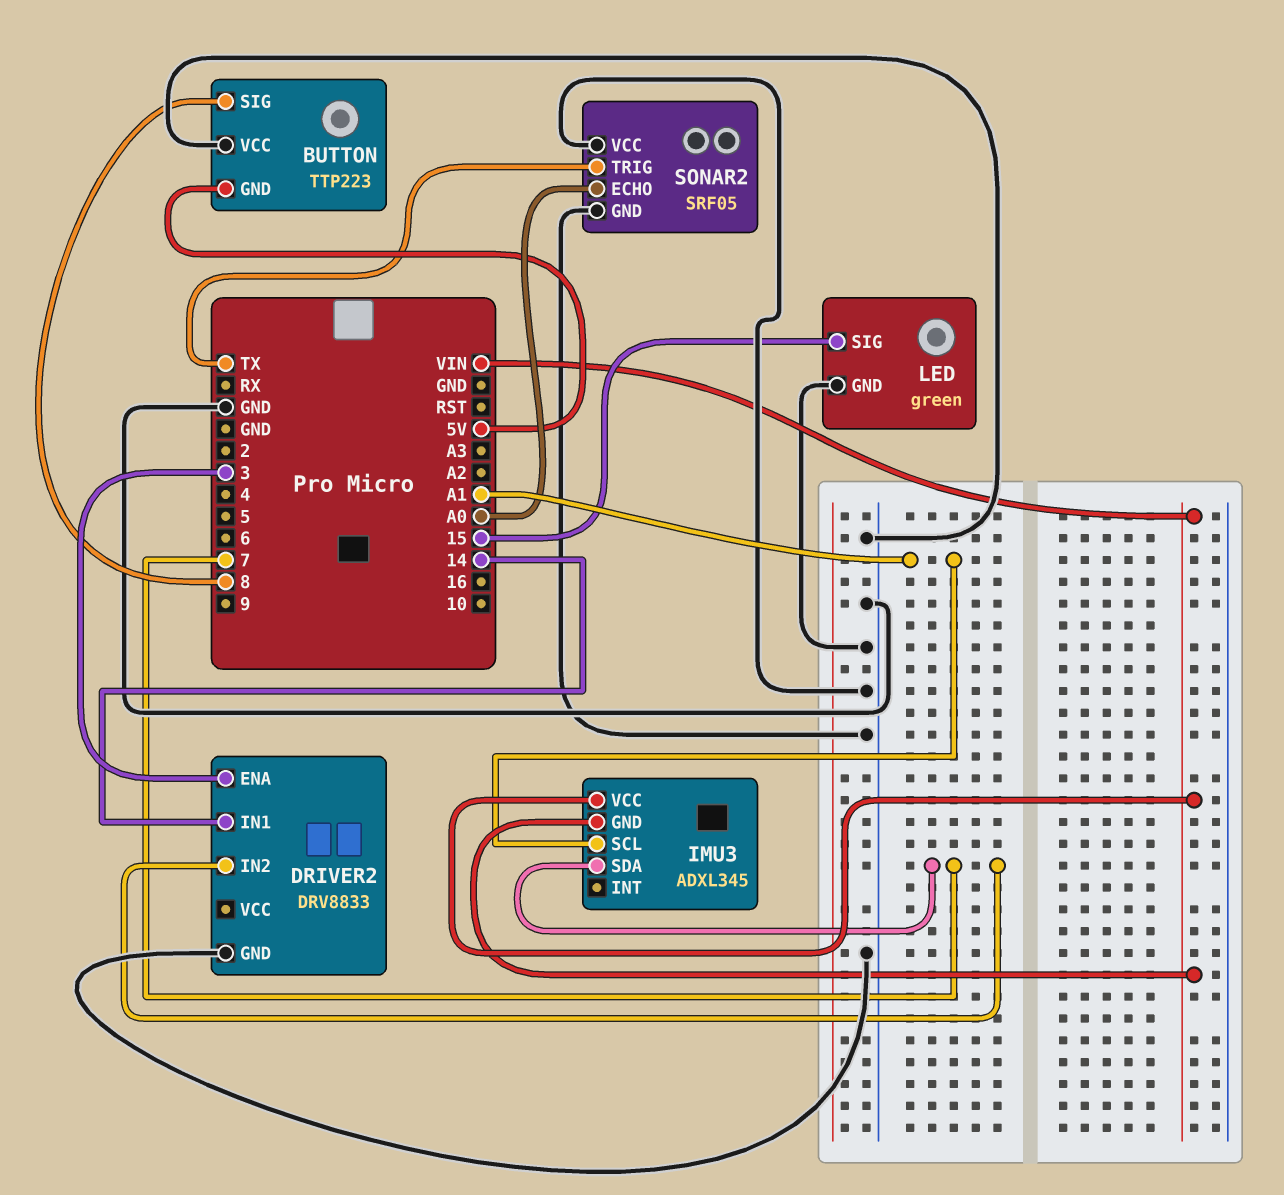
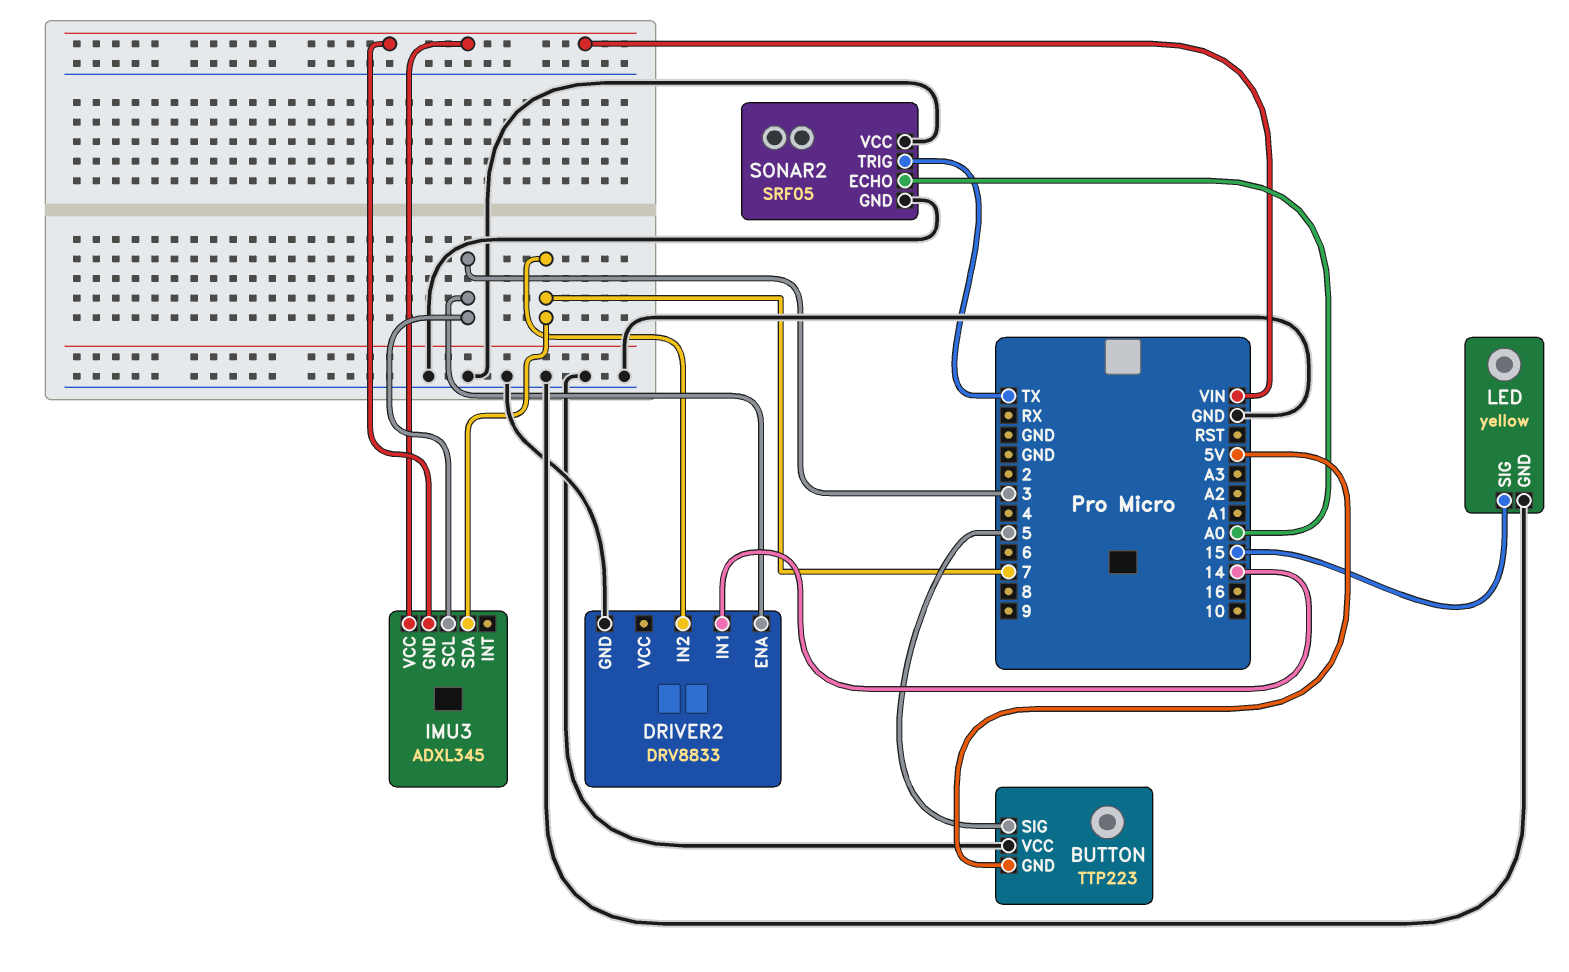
BUTTON pin SIG: 8 -> 5
IMU3 pin SCL: A1 -> 3
LED: green -> yellow

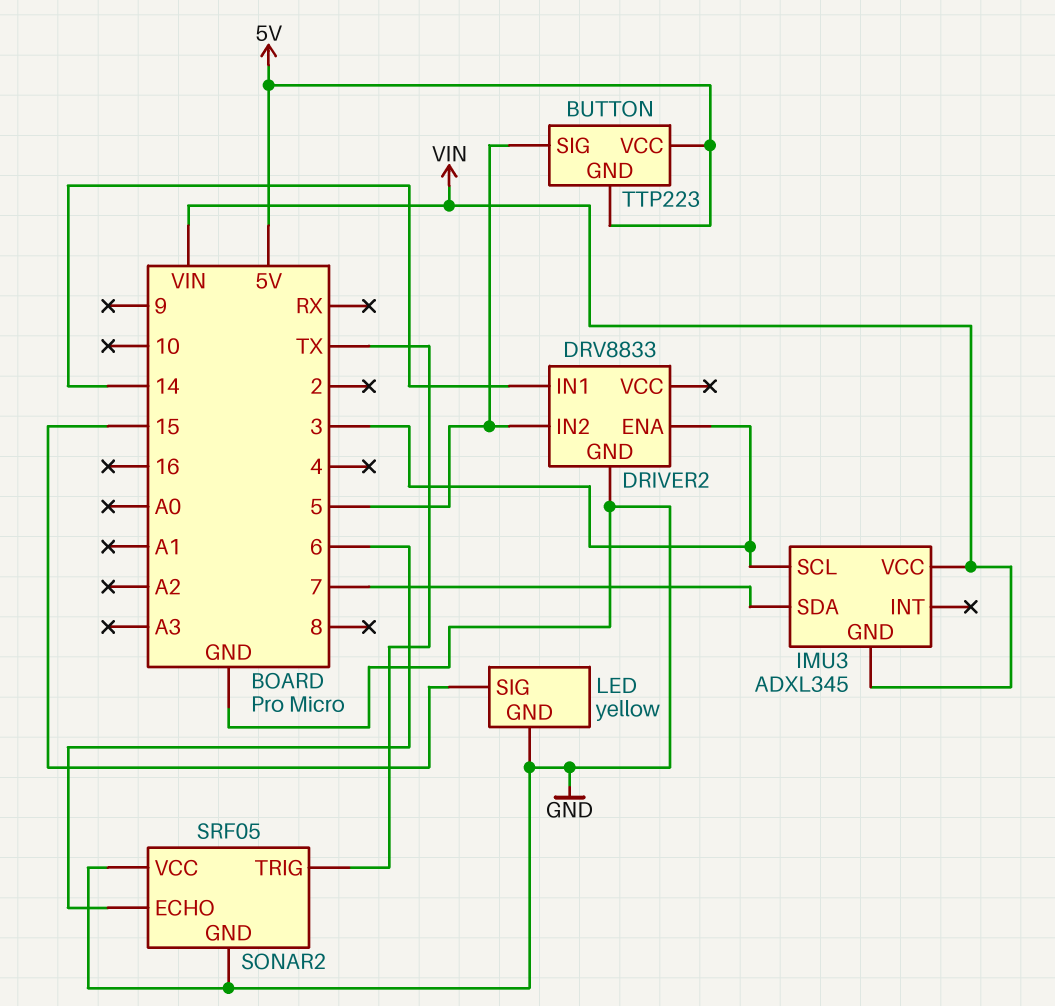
BUTTON pin VCC: GND -> 5V
DRIVER2 pin IN2: 7 -> 5
SONAR2 pin ECHO: A0 -> 6

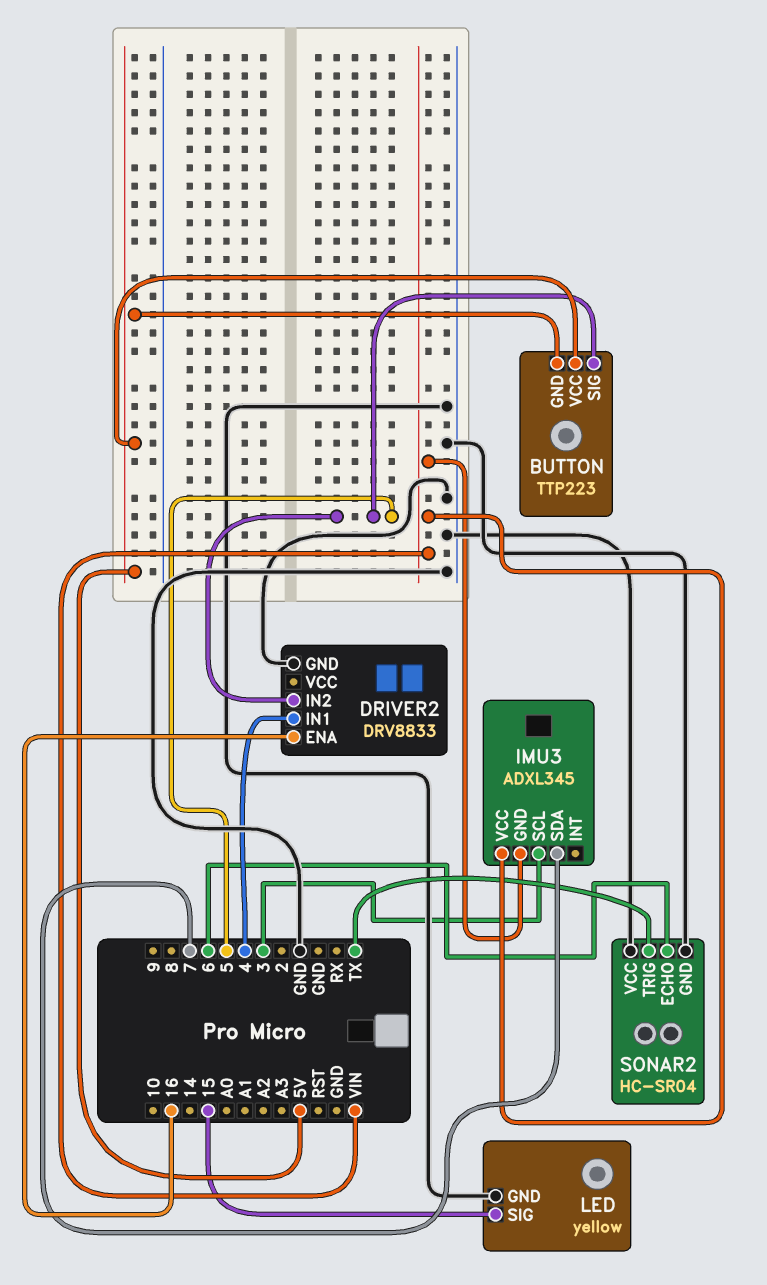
DRIVER2 pin ENA: 3 -> 16
DRIVER2 pin IN1: 14 -> 4
SONAR2: SRF05 -> HC-SR04

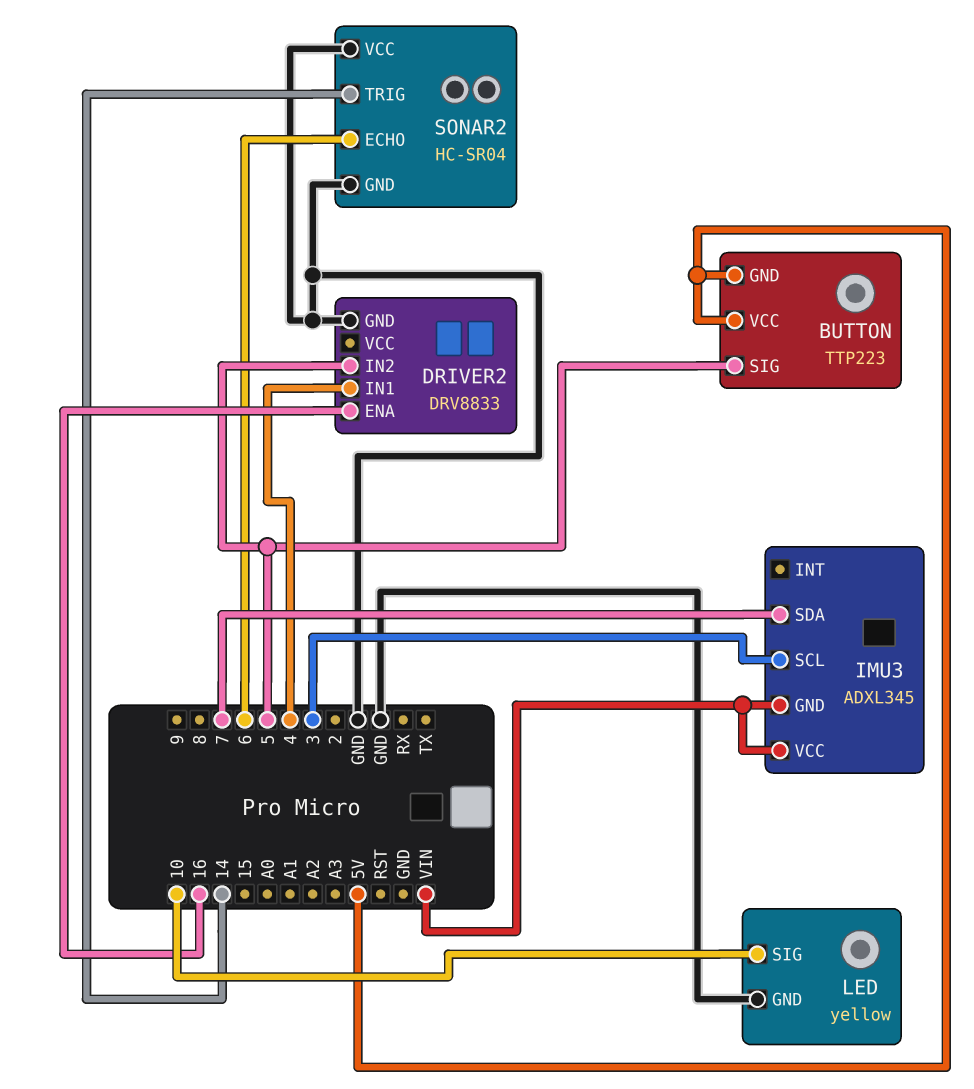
LED pin SIG: 15 -> 10
SONAR2 pin TRIG: TX -> 14

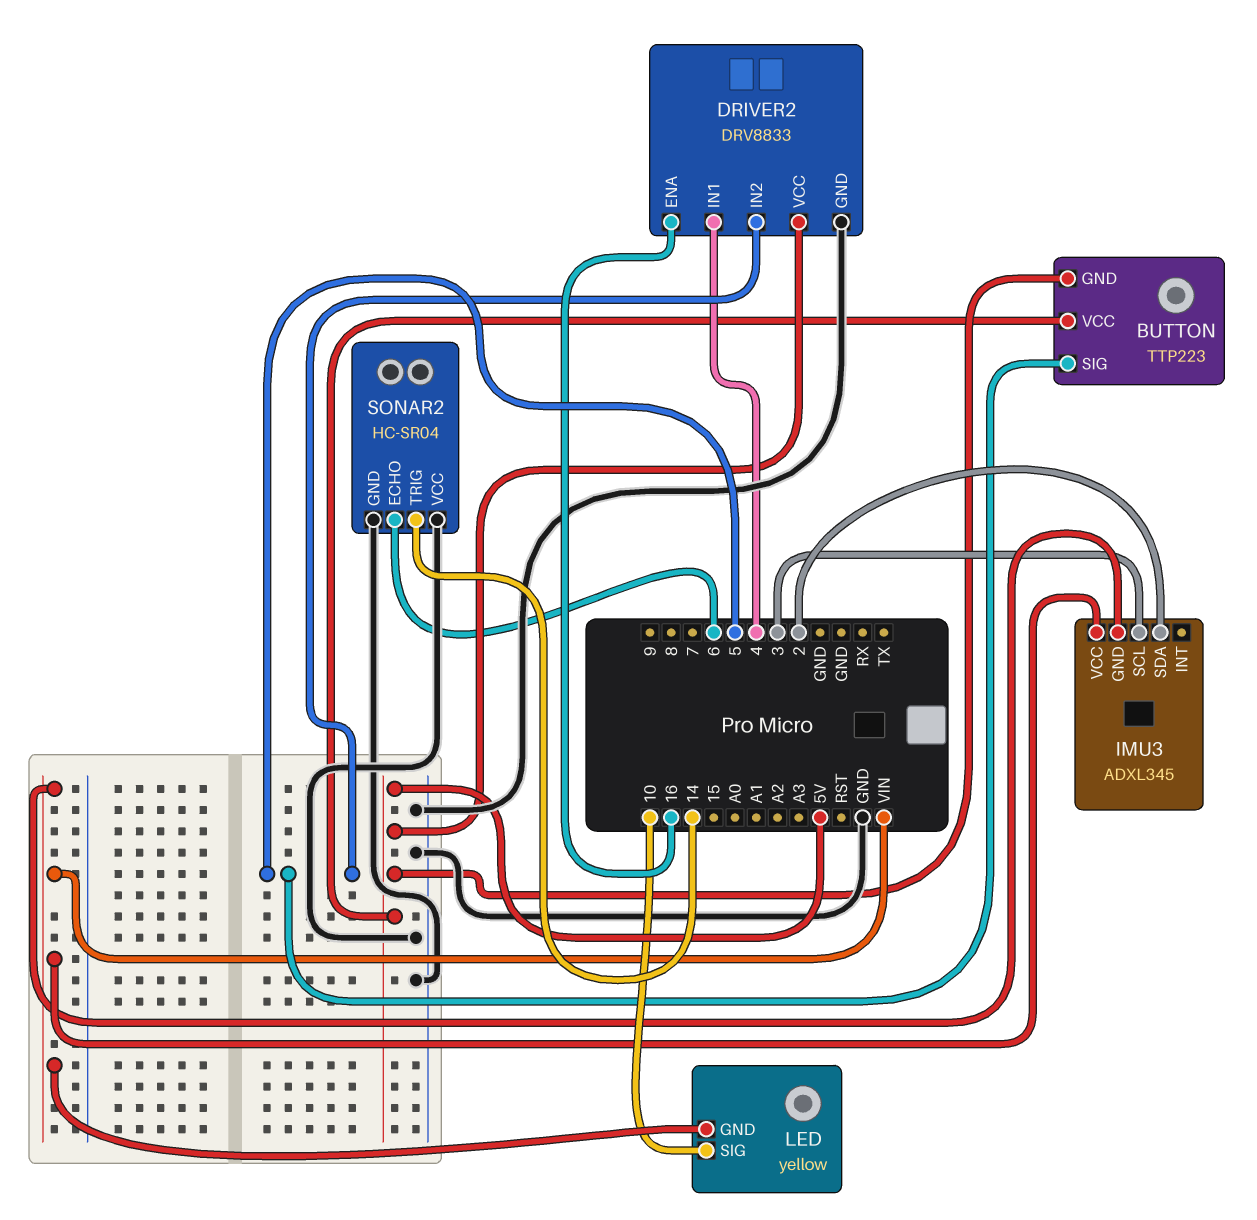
DRIVER2 pin VCC: none -> 5V
IMU3 pin SDA: 7 -> 2
LED pin GND: GND -> VIN

